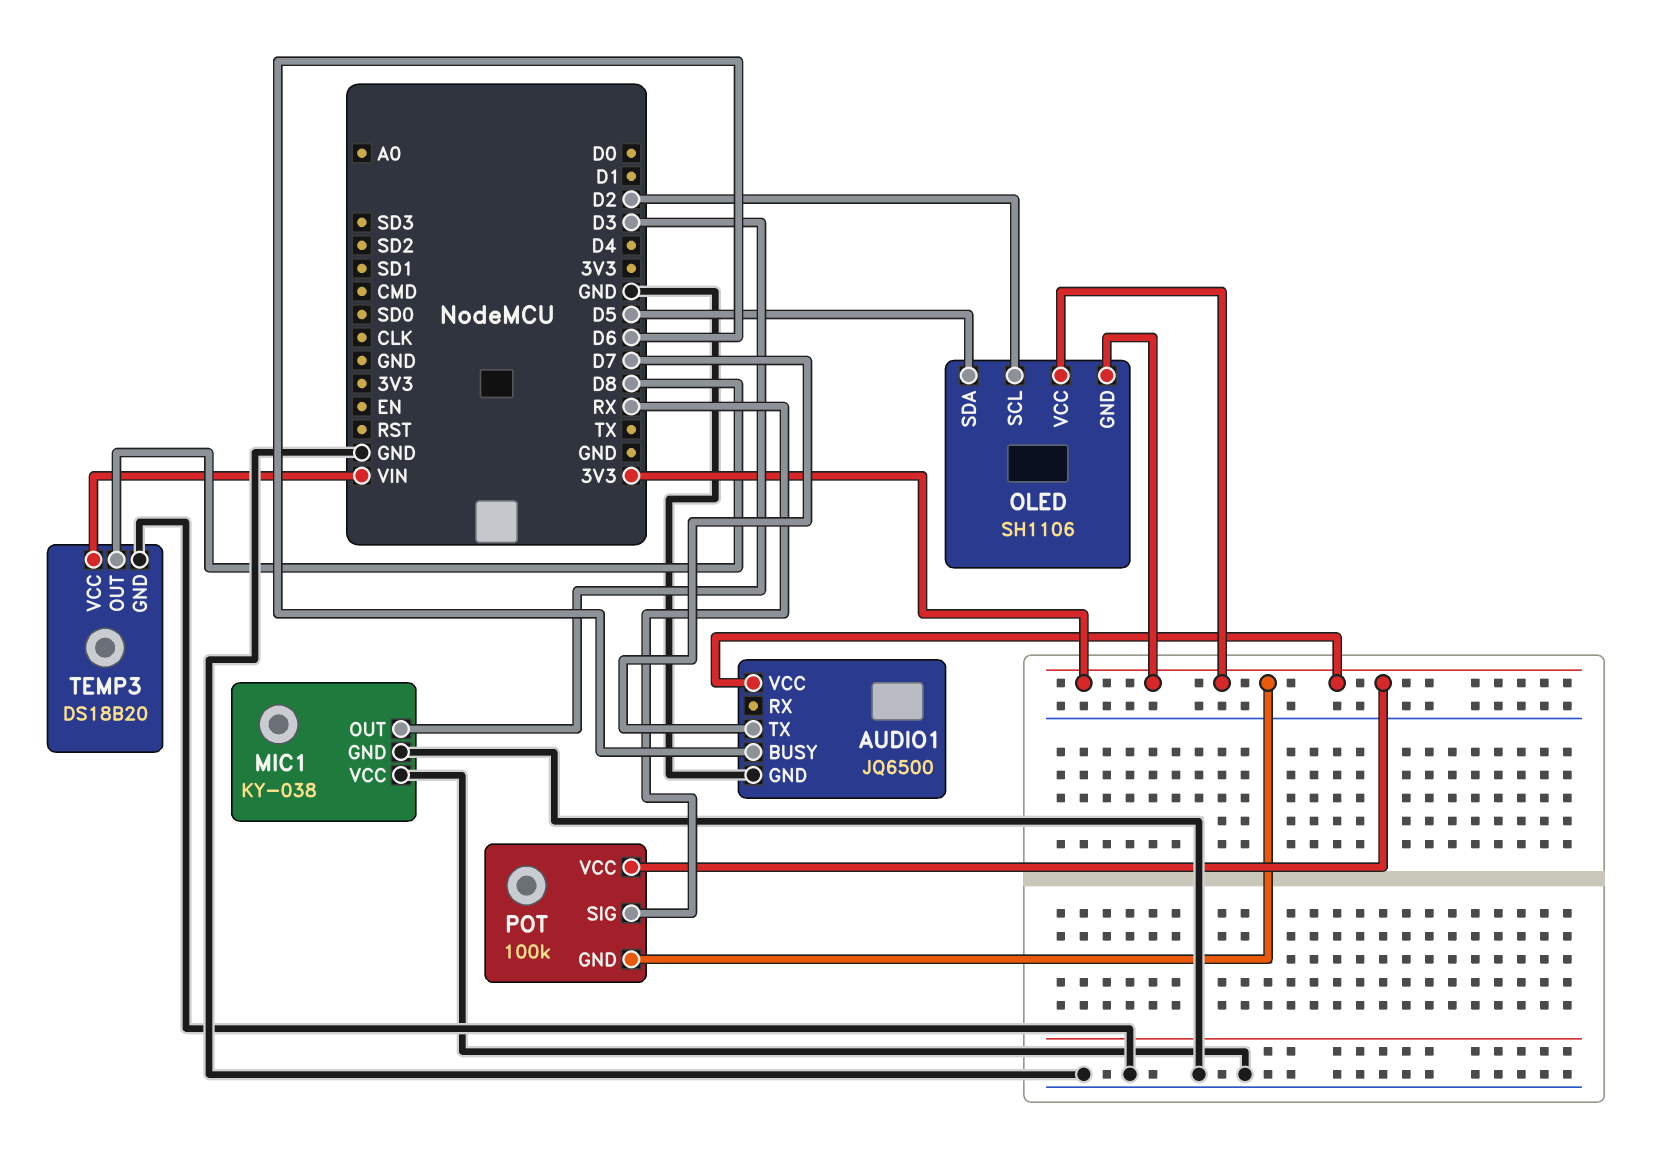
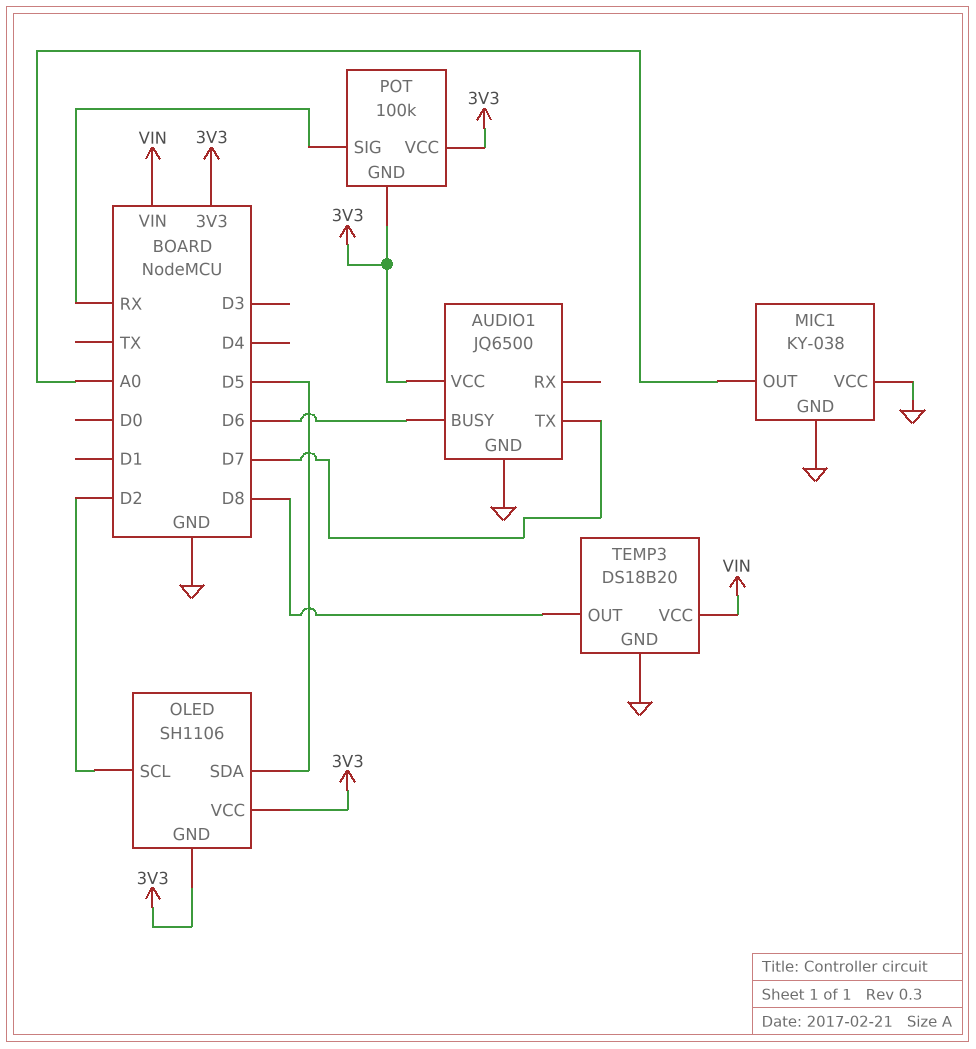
MIC1 pin OUT: D3 -> A0

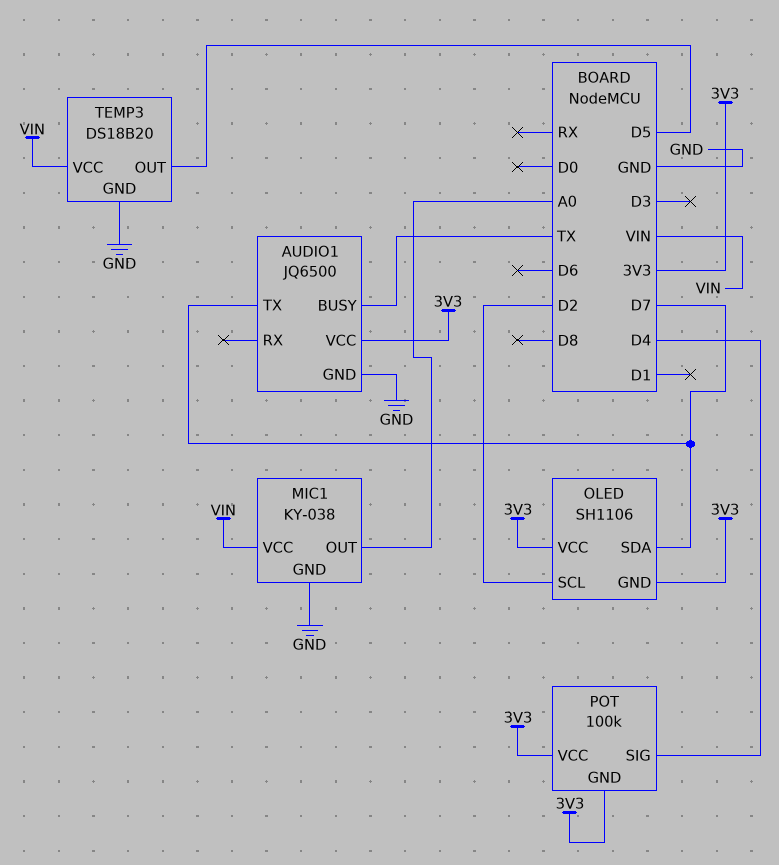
AUDIO1 pin BUSY: D6 -> TX
MIC1 pin VCC: GND -> VIN
OLED pin SDA: D5 -> D7
POT pin SIG: RX -> D4
TEMP3 pin OUT: D8 -> D5

